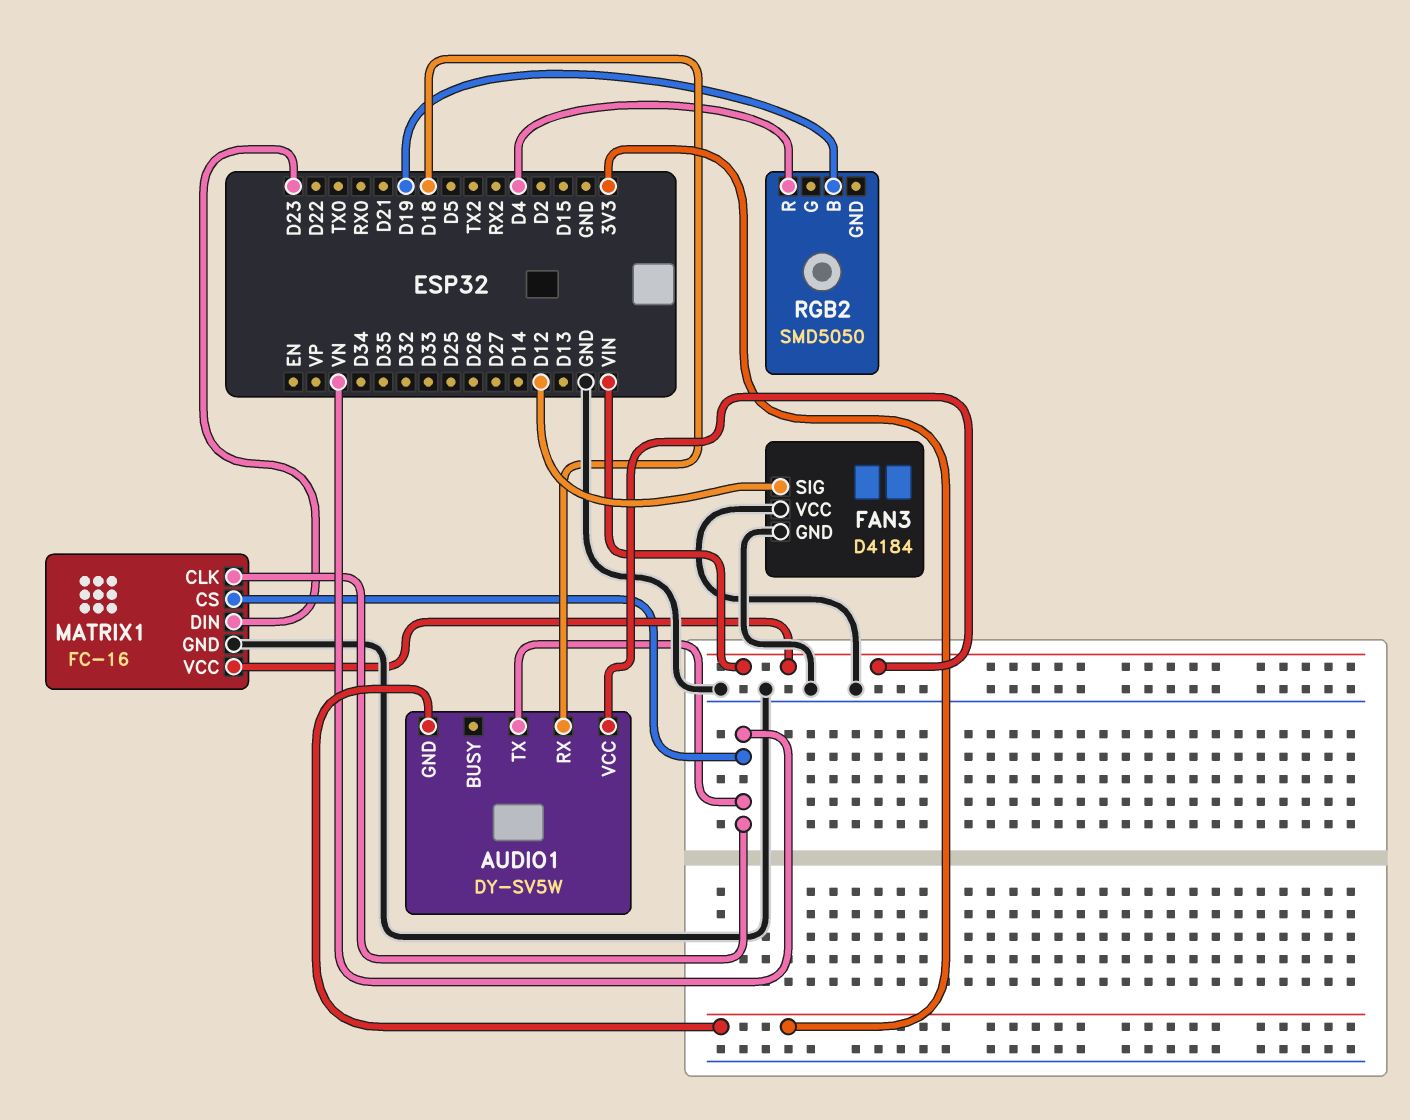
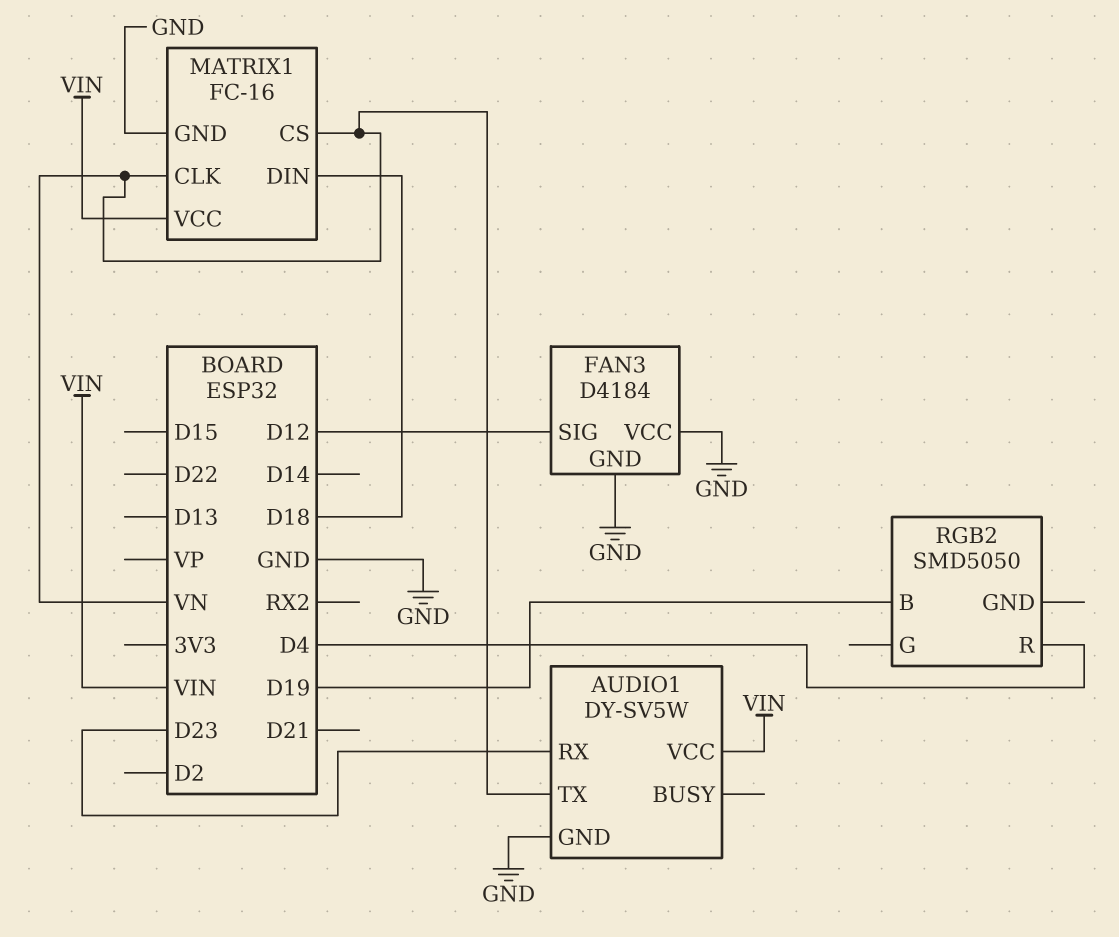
AUDIO1 pin GND: 3V3 -> GND
AUDIO1 pin RX: D18 -> D23
MATRIX1 pin DIN: D23 -> D18

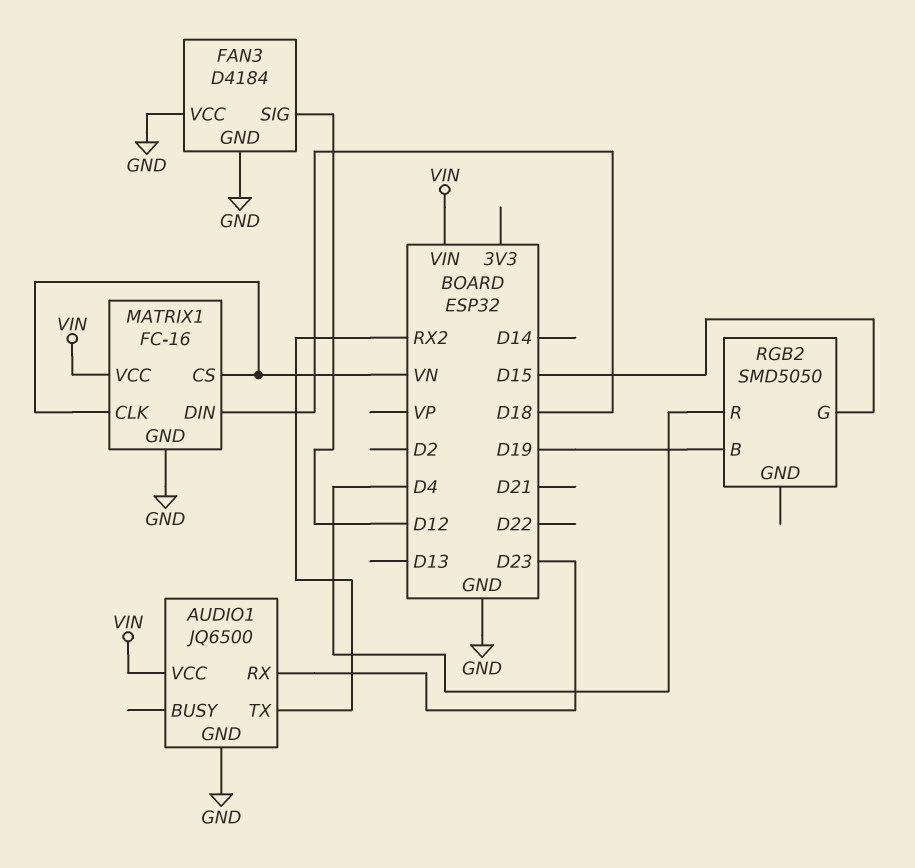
AUDIO1: DY-SV5W -> JQ6500
AUDIO1 pin TX: VN -> RX2
RGB2 pin G: none -> D15

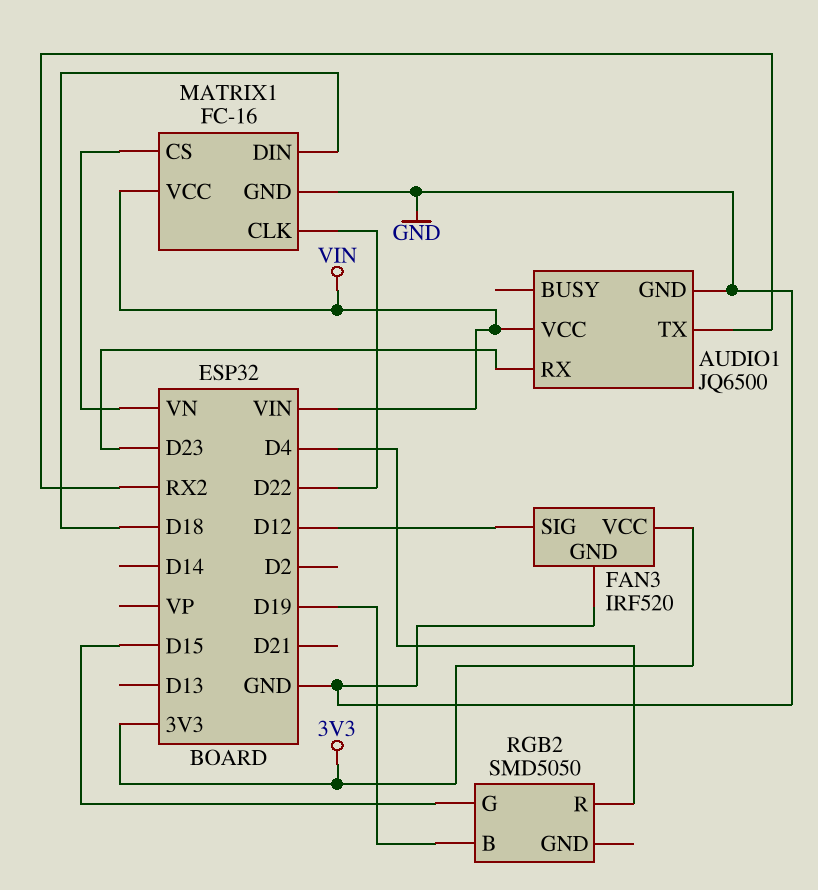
FAN3: D4184 -> IRF520
FAN3 pin VCC: GND -> 3V3
MATRIX1 pin CLK: VN -> D22

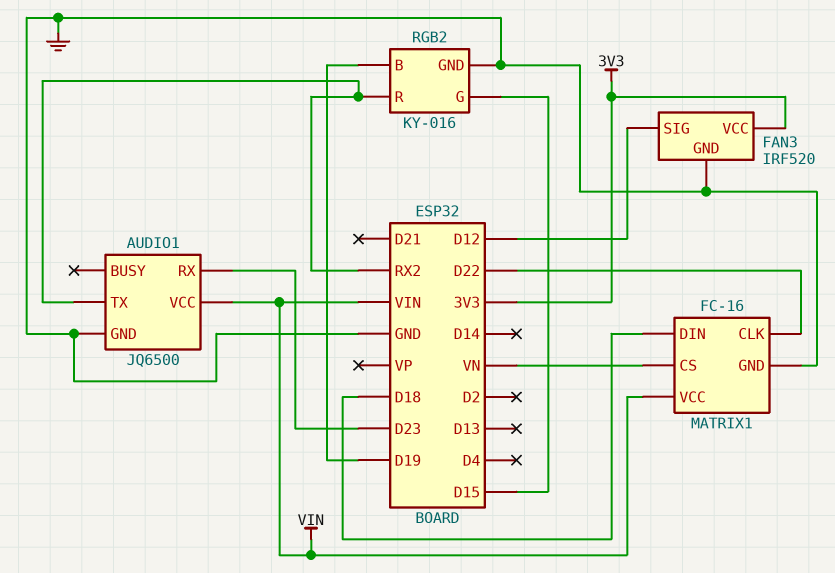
RGB2: SMD5050 -> KY-016
RGB2 pin GND: none -> GND
RGB2 pin R: D4 -> RX2

